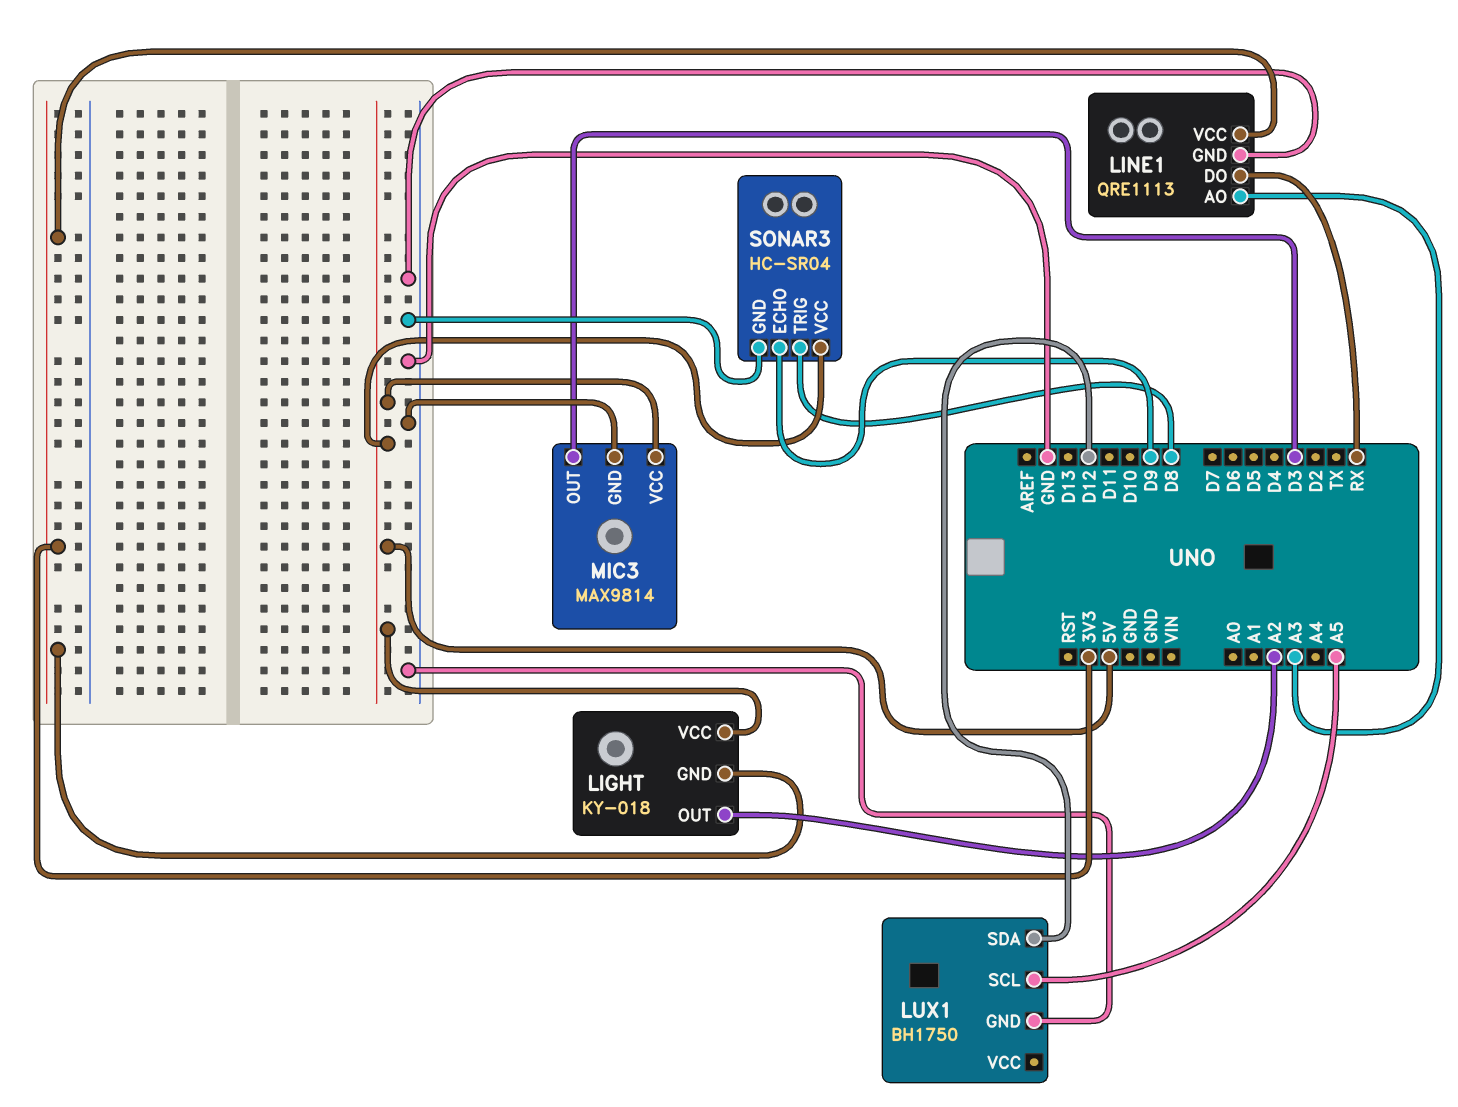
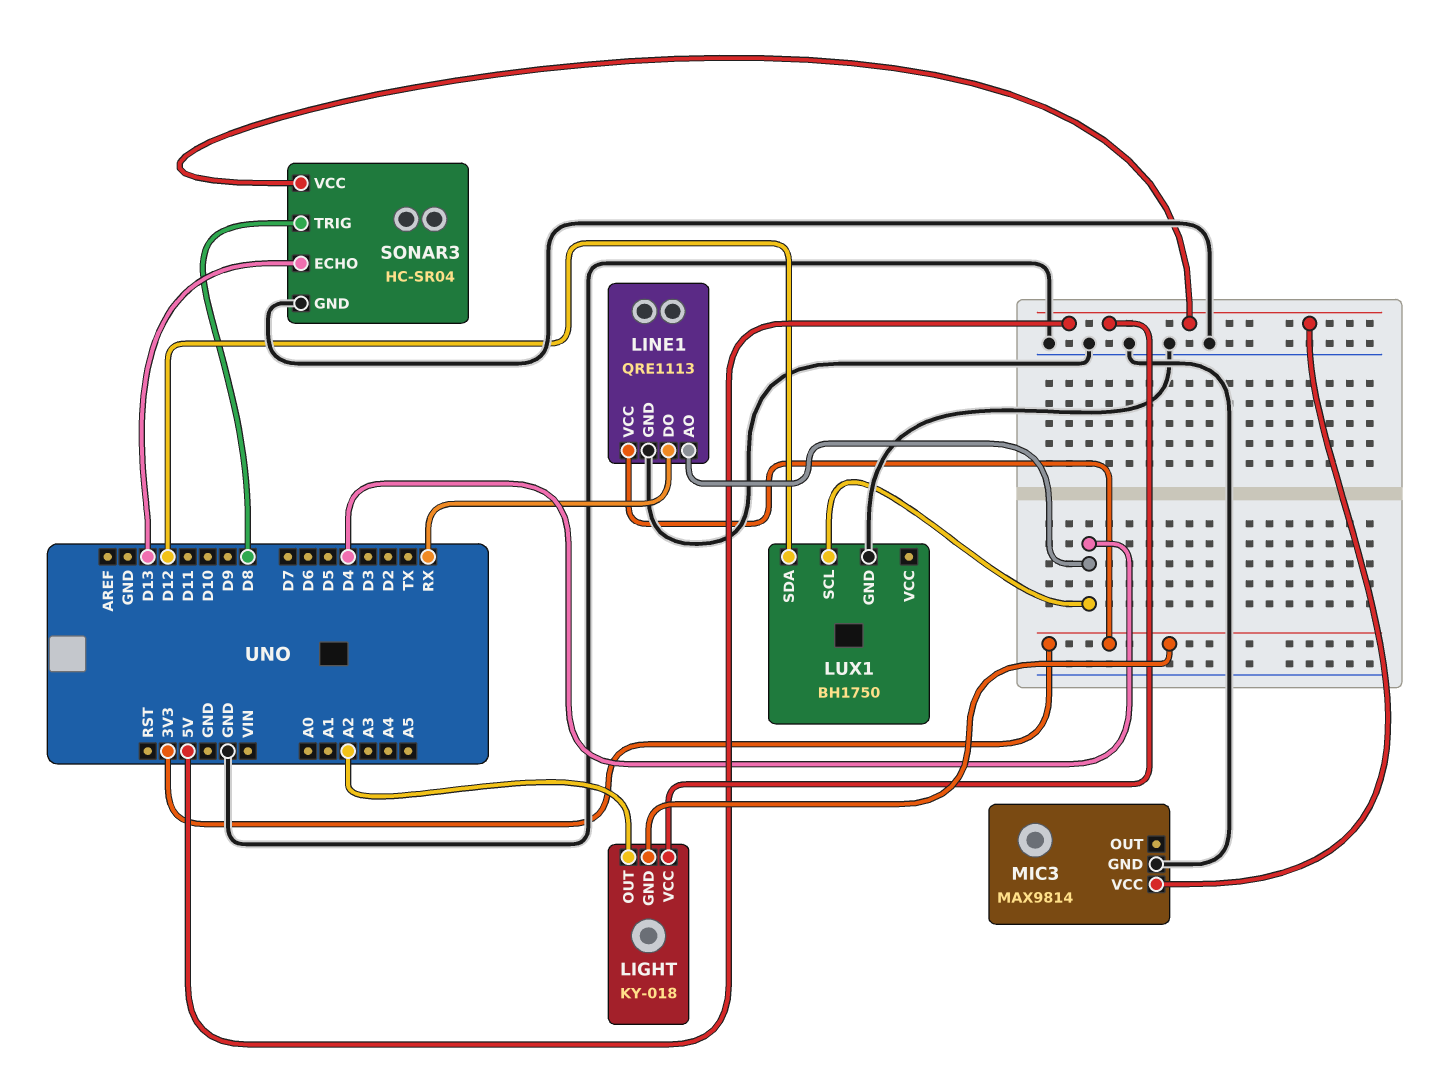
LINE1 pin AO: A3 -> D4
LUX1 pin SCL: A5 -> D4
MIC3 pin OUT: D3 -> none
SONAR3 pin ECHO: D9 -> D13

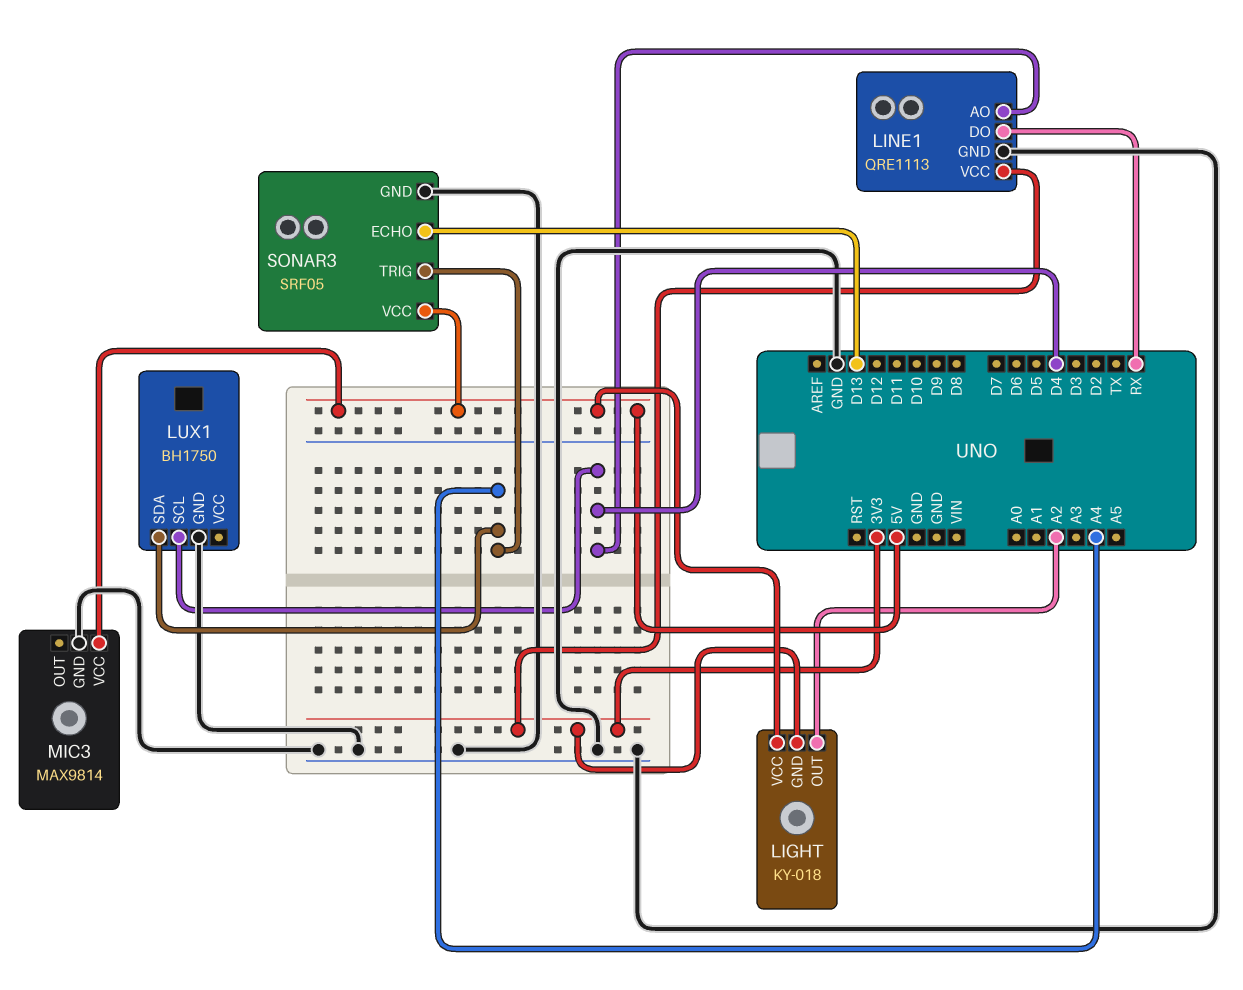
LUX1 pin SDA: D12 -> A4
SONAR3: HC-SR04 -> SRF05
SONAR3 pin TRIG: D8 -> A4

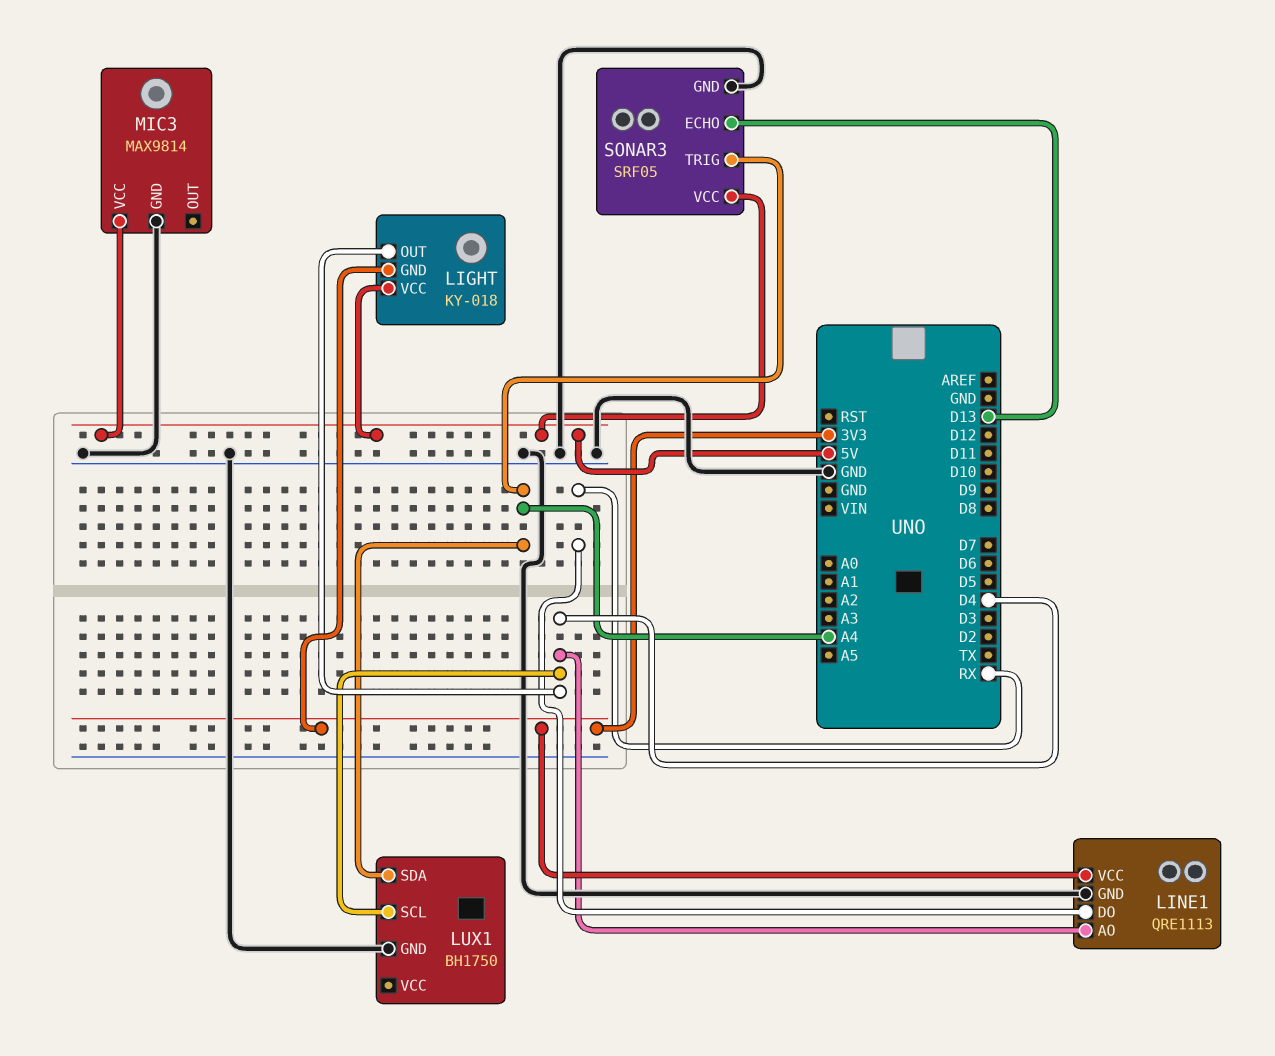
LIGHT pin OUT: A2 -> D4

